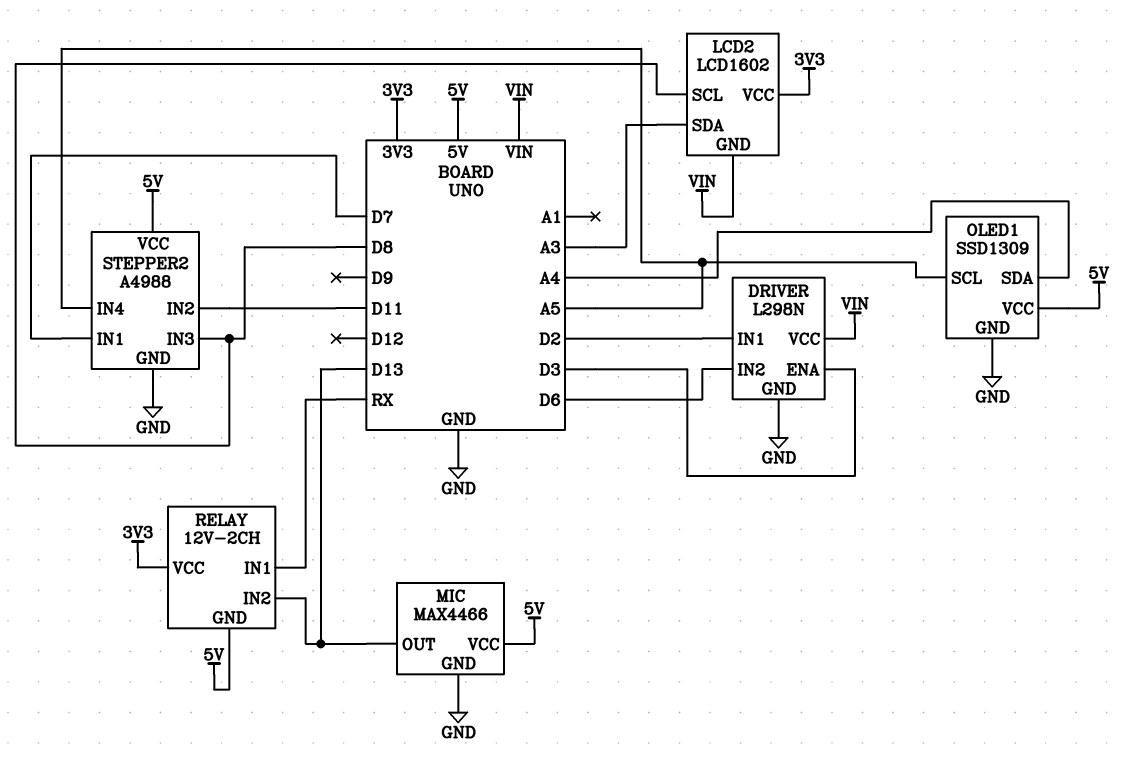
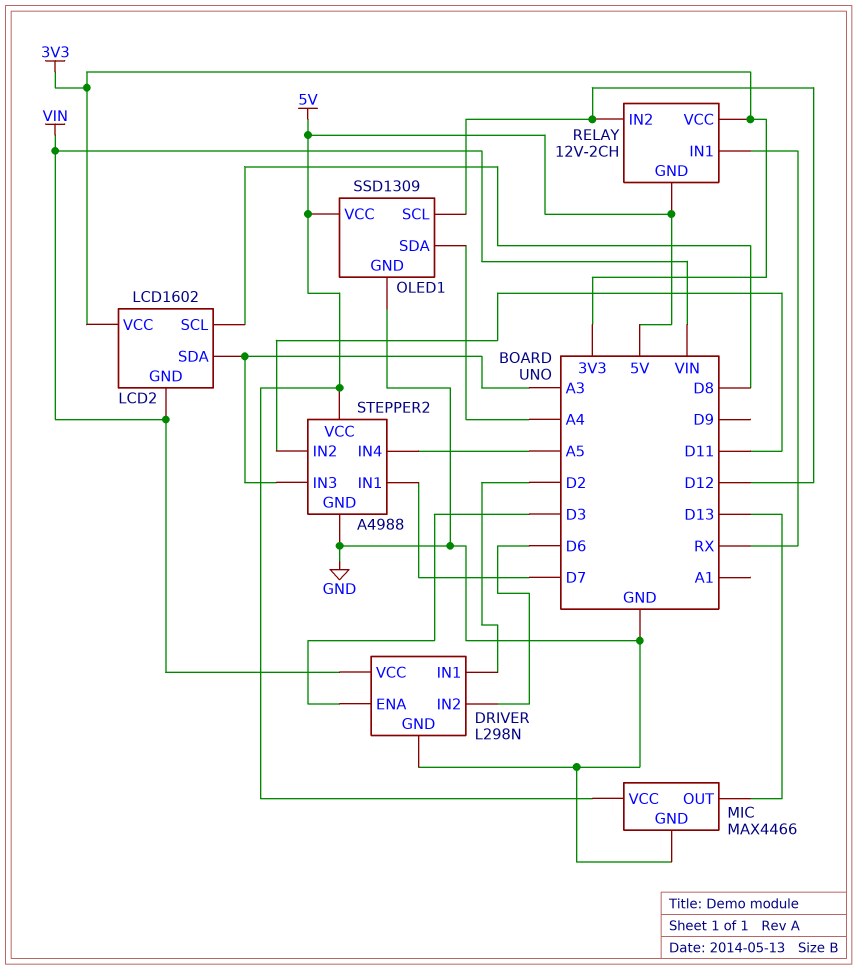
OLED1 pin SCL: A5 -> D12
RELAY pin IN2: D13 -> D12
STEPPER2 pin IN3: D8 -> A3

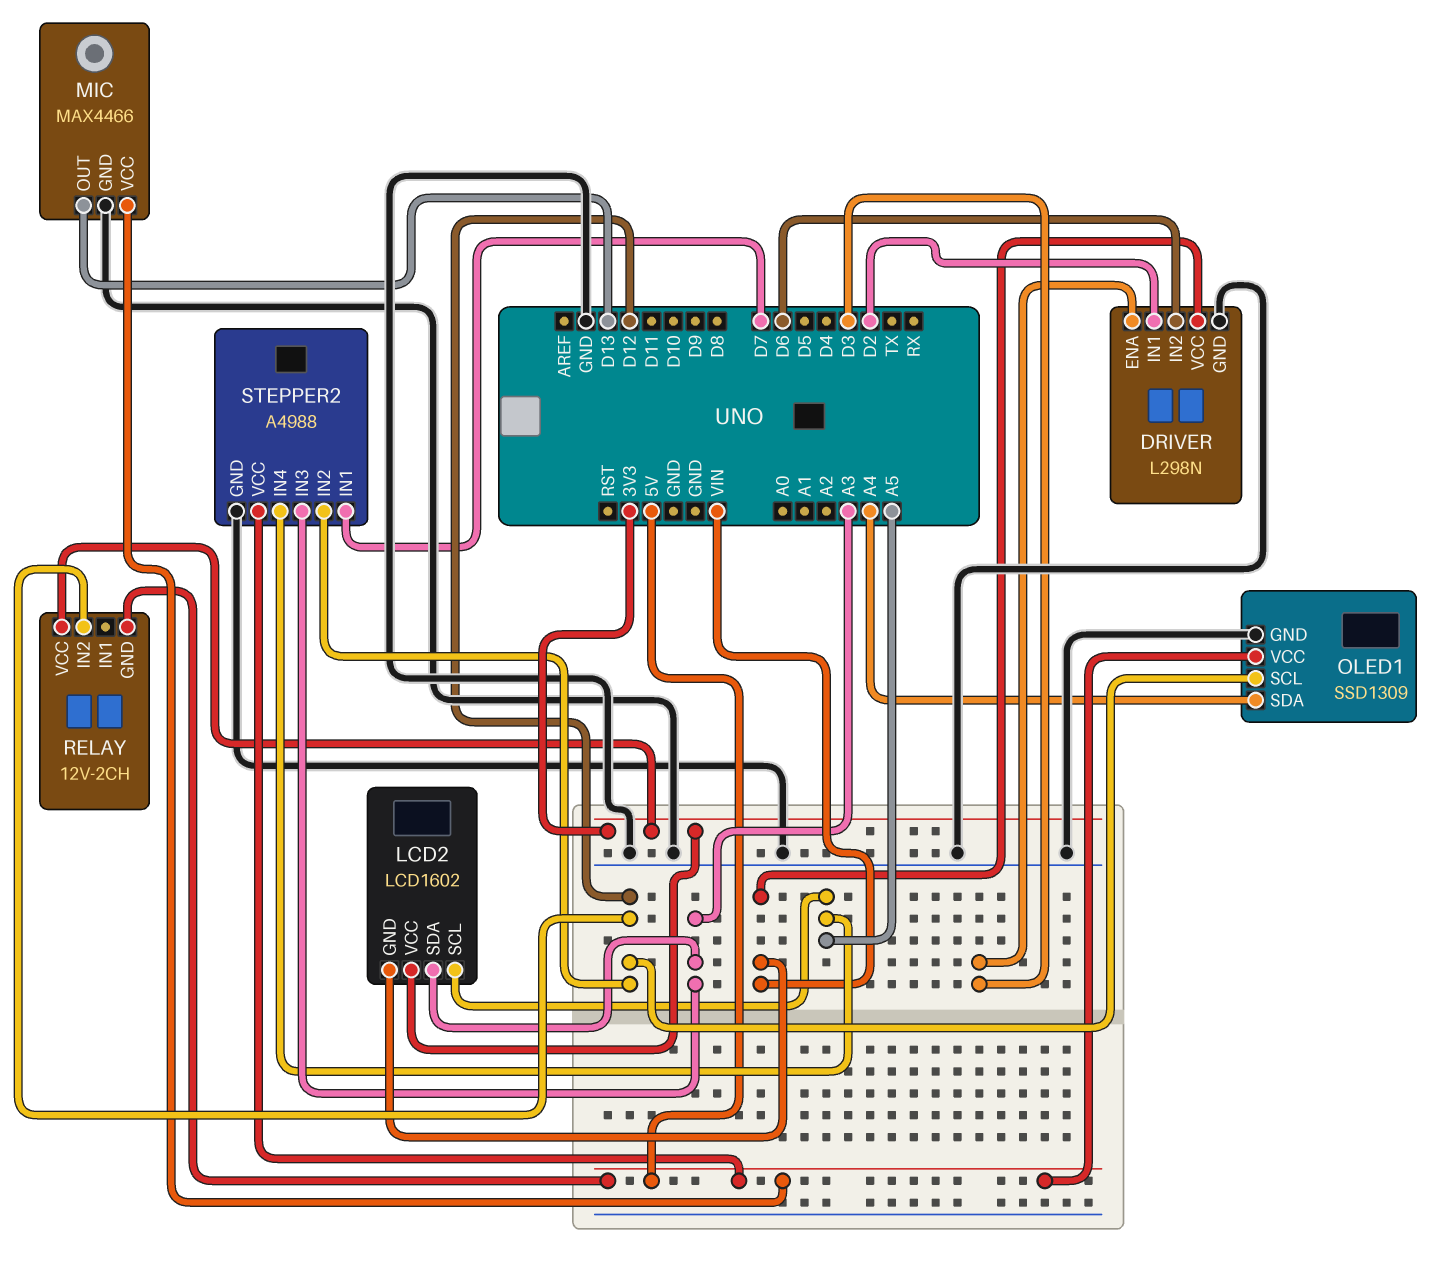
LCD2 pin SCL: D8 -> A5
RELAY pin IN1: RX -> none
STEPPER2 pin IN2: D11 -> D12

